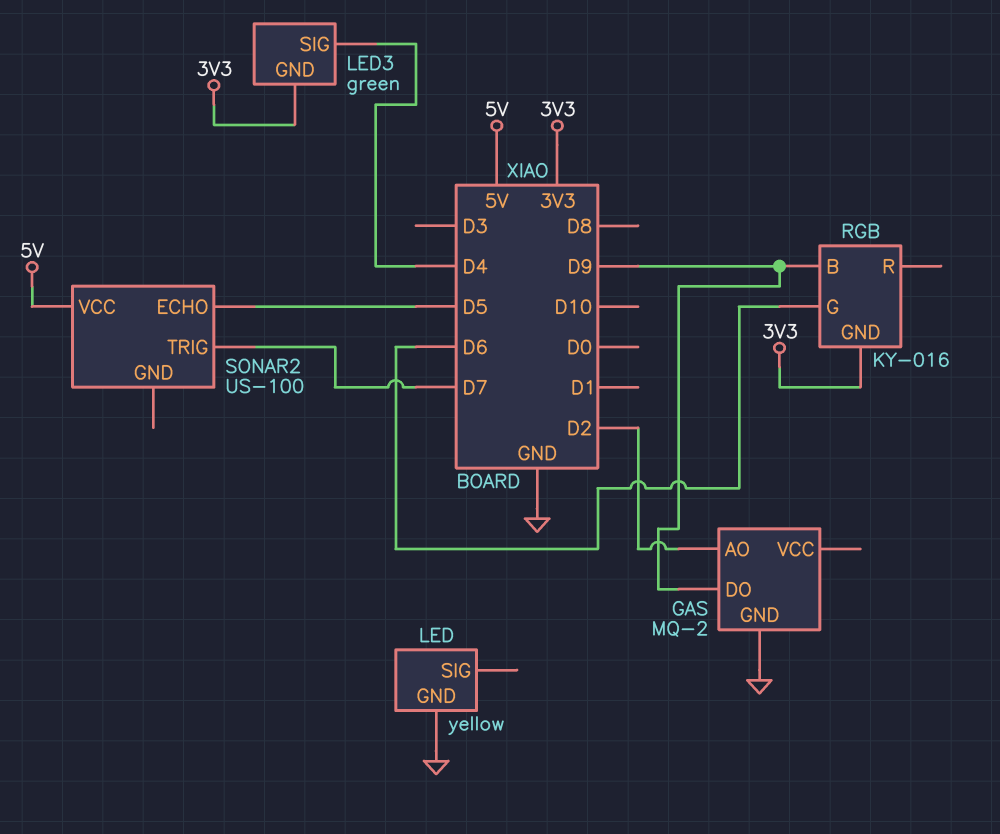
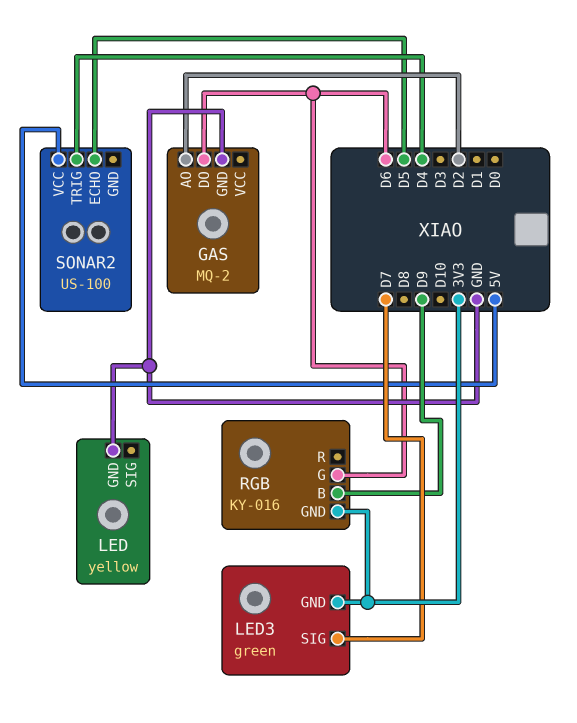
GAS pin DO: D9 -> D6
LED3 pin SIG: D4 -> D7
SONAR2 pin TRIG: D7 -> D4

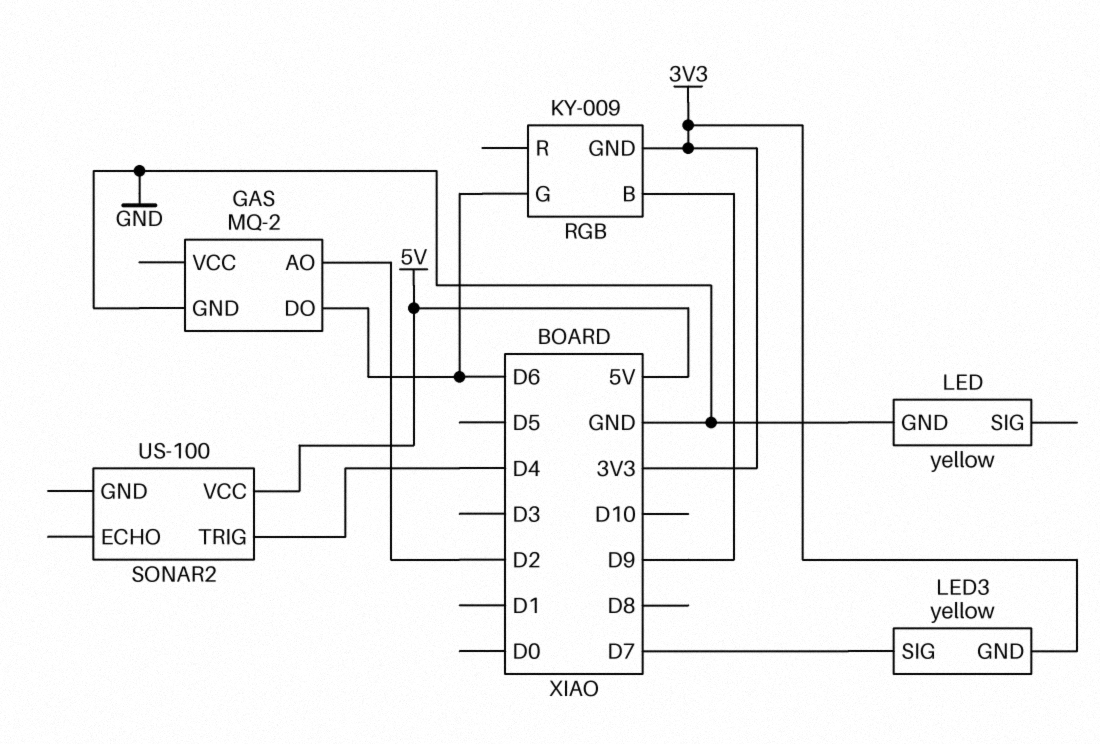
LED3: green -> yellow
RGB: KY-016 -> KY-009
SONAR2 pin ECHO: D5 -> none

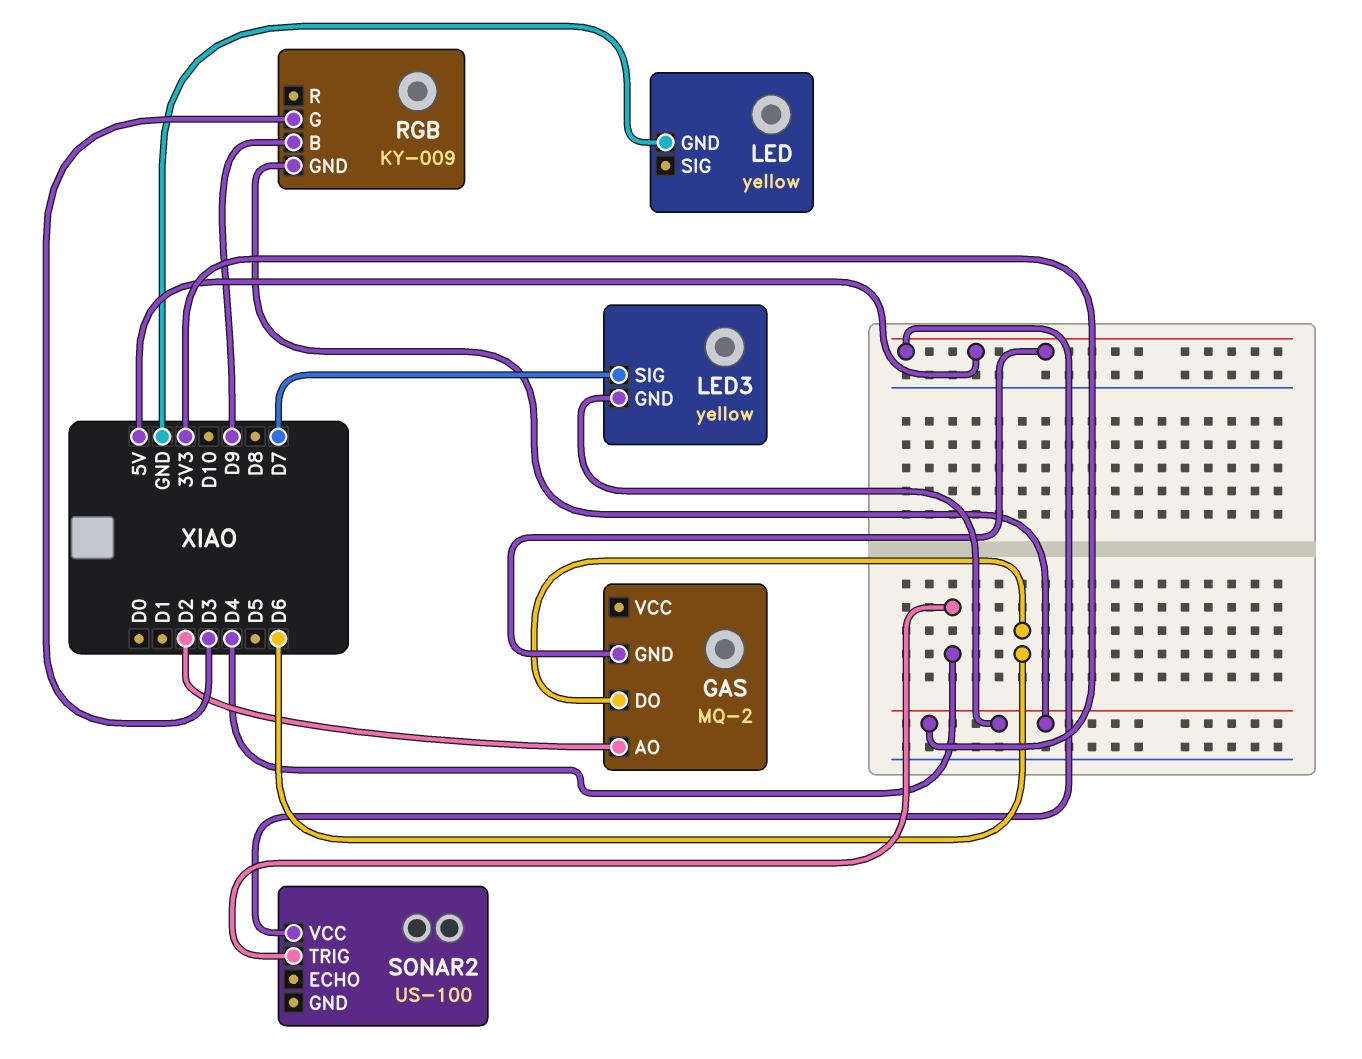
GAS pin GND: GND -> 5V
RGB pin G: D6 -> D3

